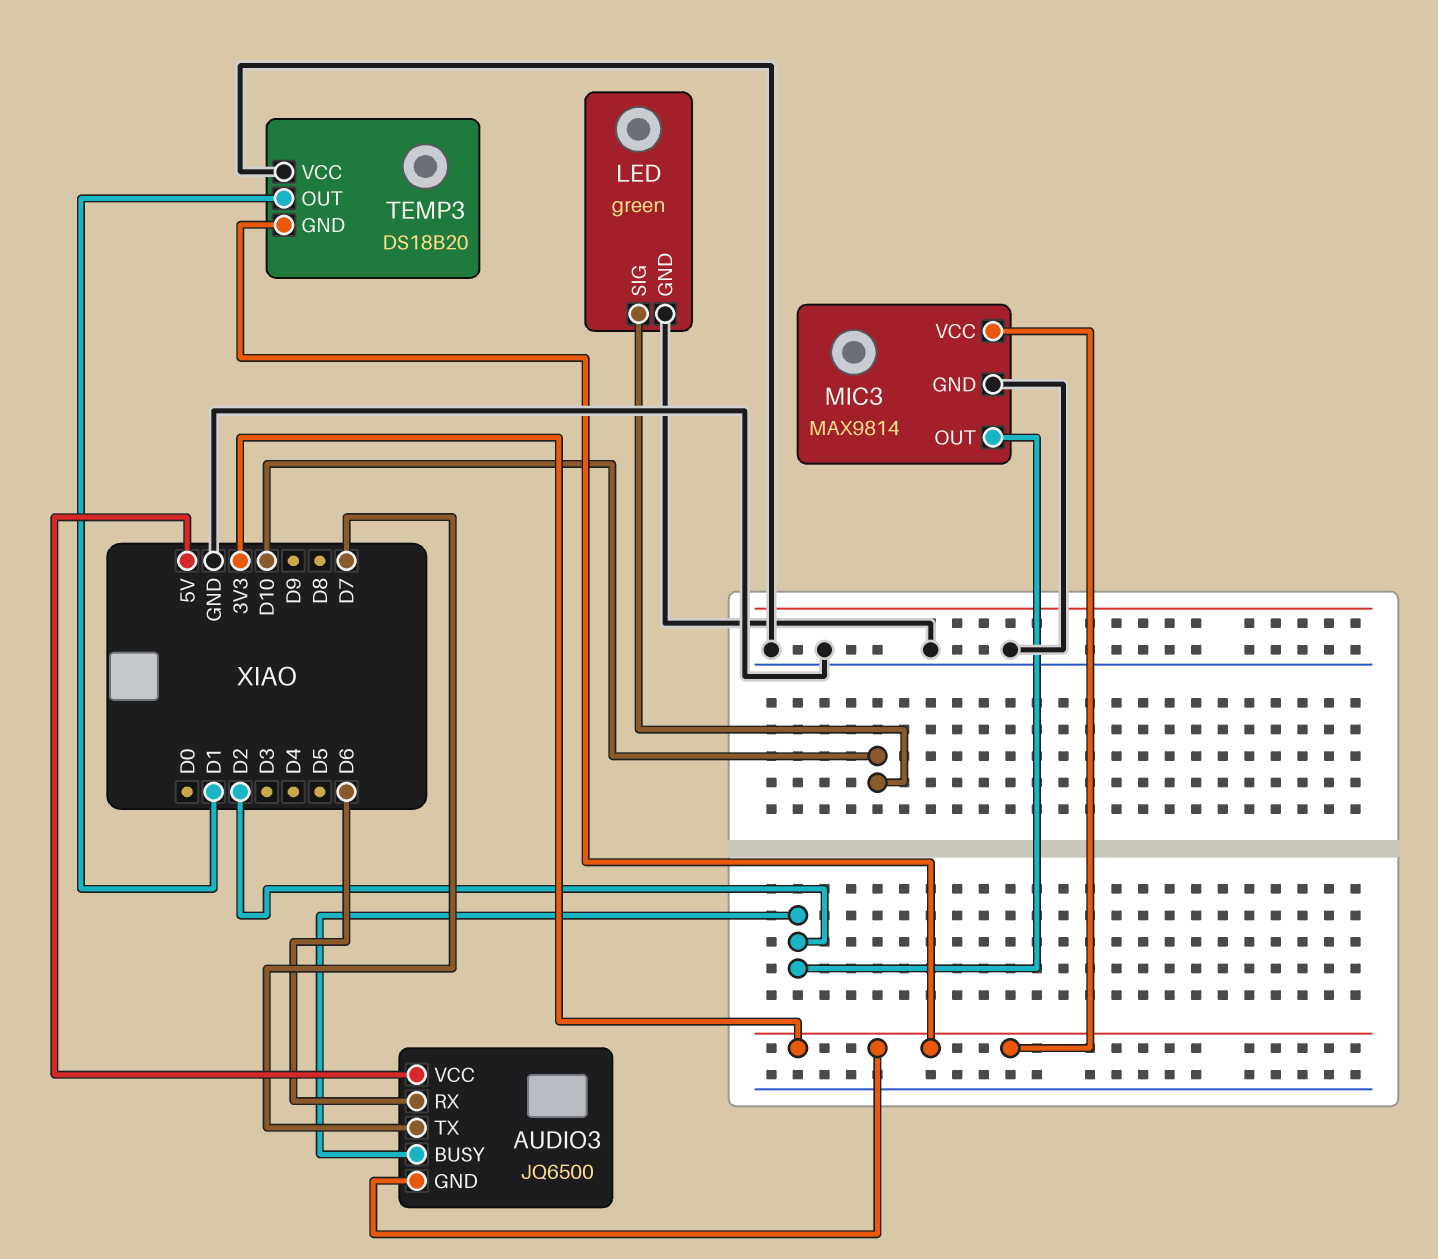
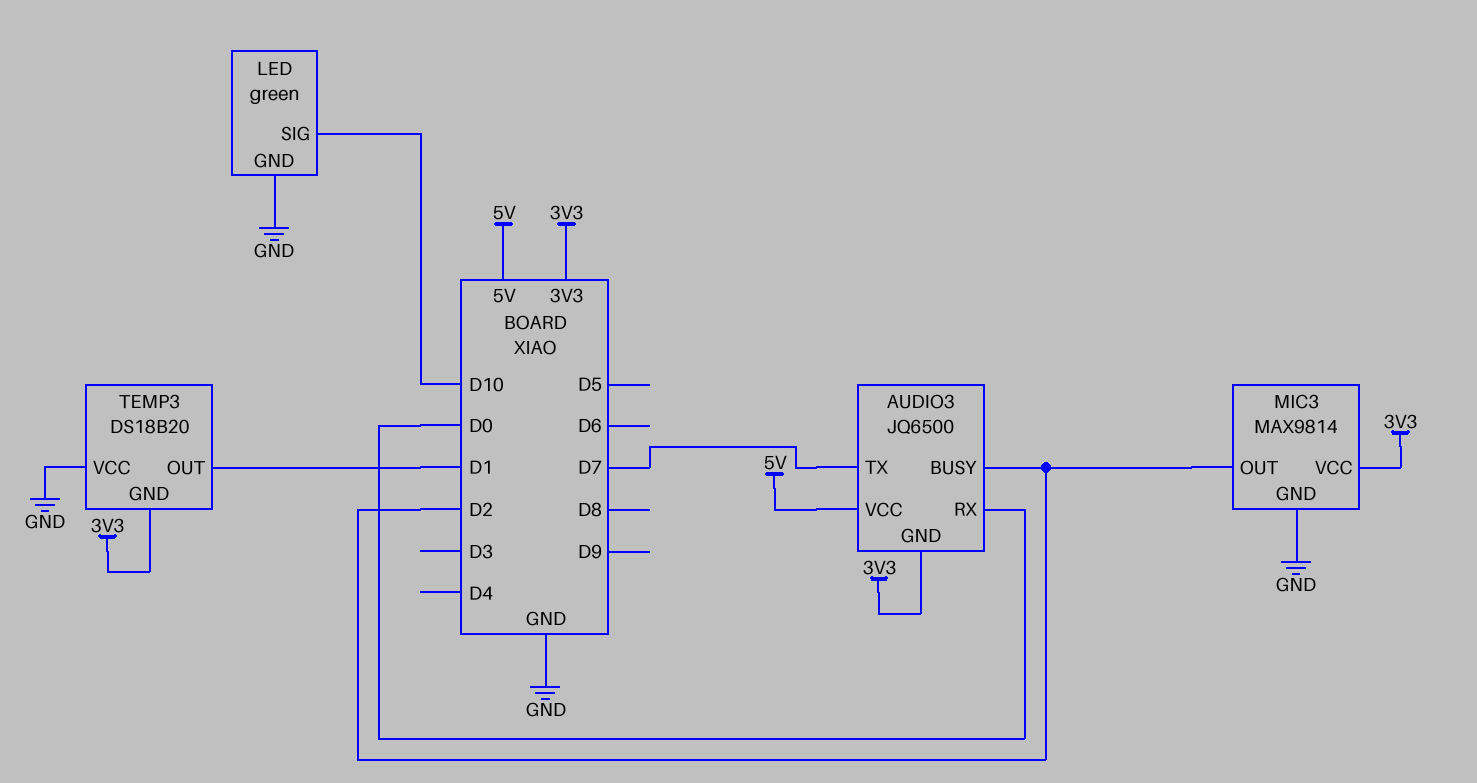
AUDIO3 pin RX: D6 -> D0

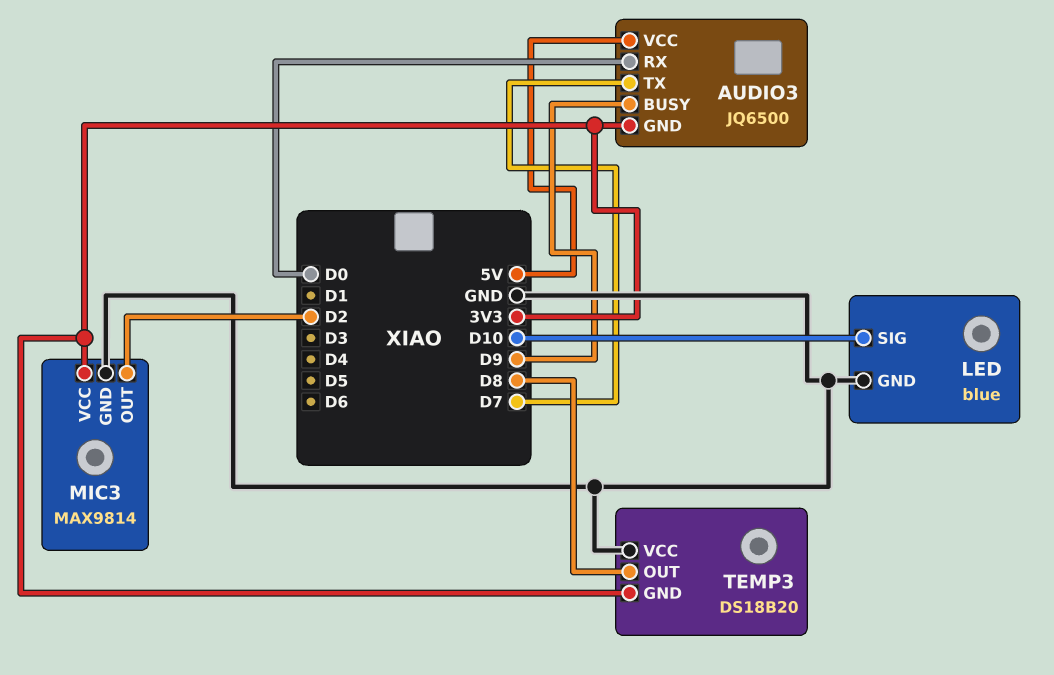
AUDIO3 pin BUSY: D2 -> D9
LED: green -> blue
TEMP3 pin OUT: D1 -> D8

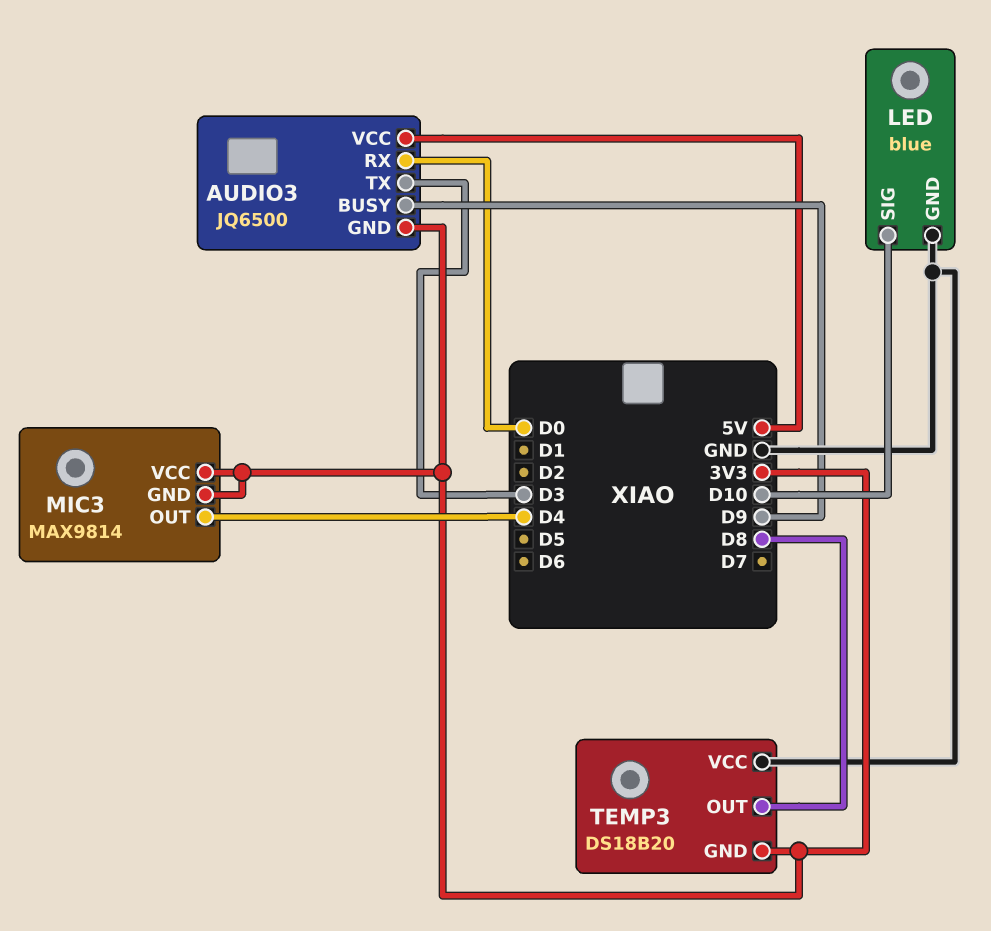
AUDIO3 pin TX: D7 -> D3
MIC3 pin GND: GND -> 3V3
MIC3 pin OUT: D2 -> D4

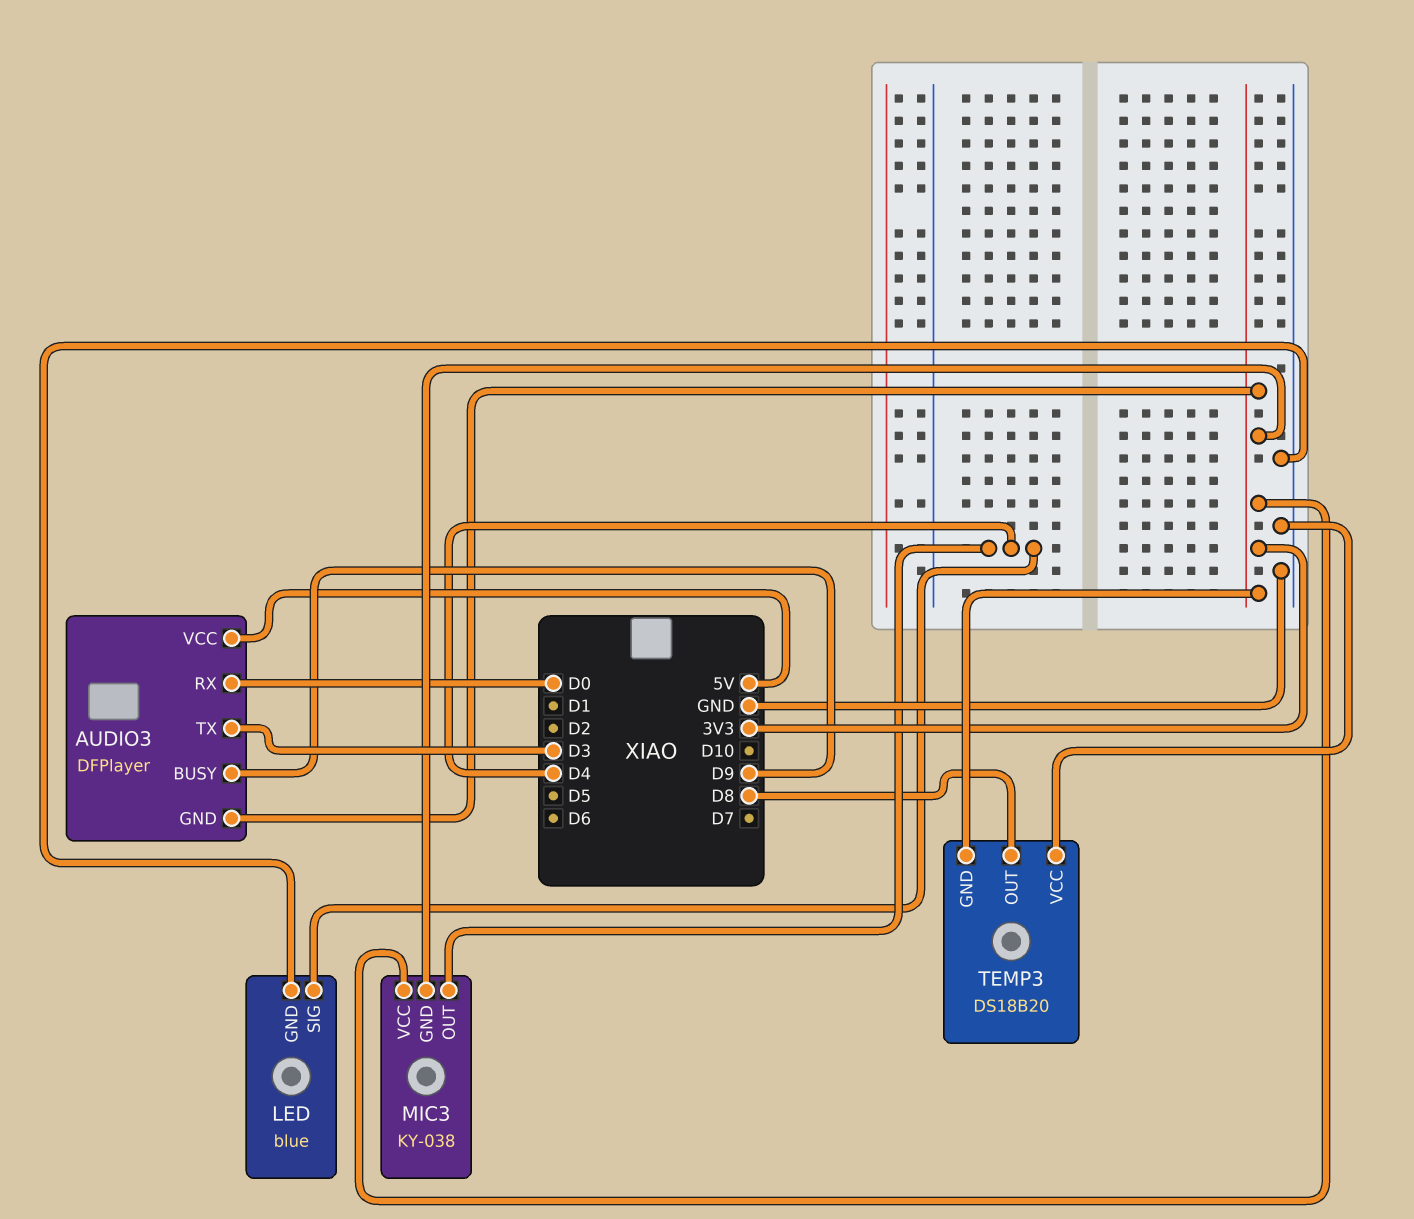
AUDIO3: JQ6500 -> DFPlayer
LED pin SIG: D10 -> D4
MIC3: MAX9814 -> KY-038

